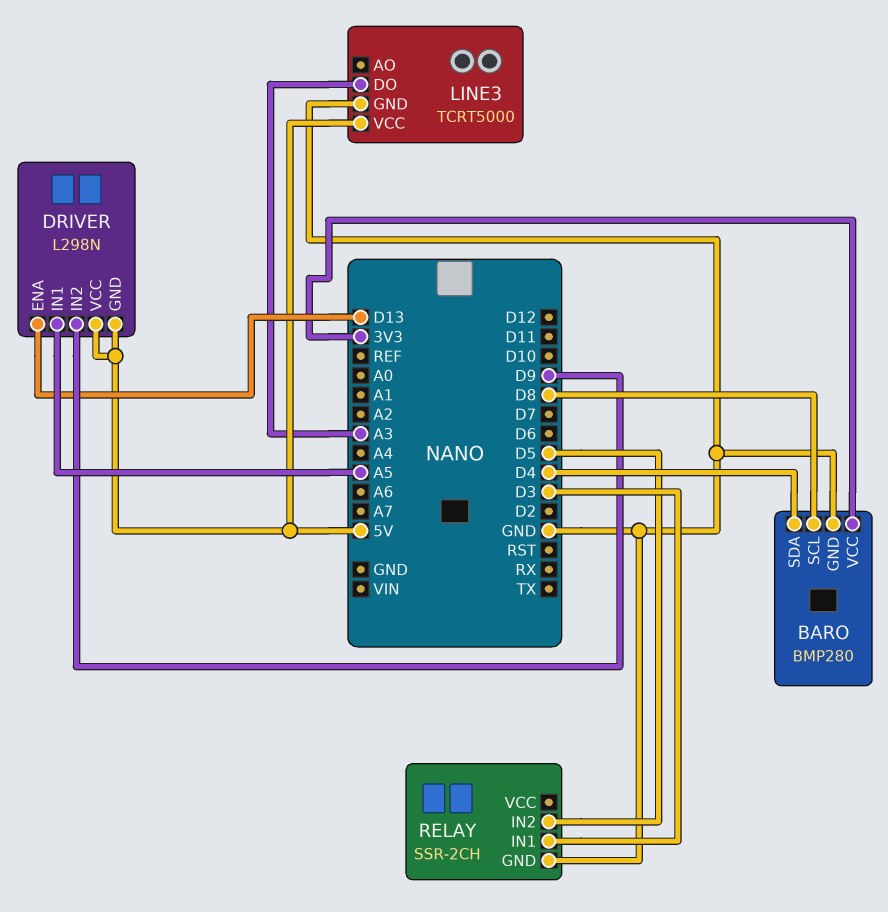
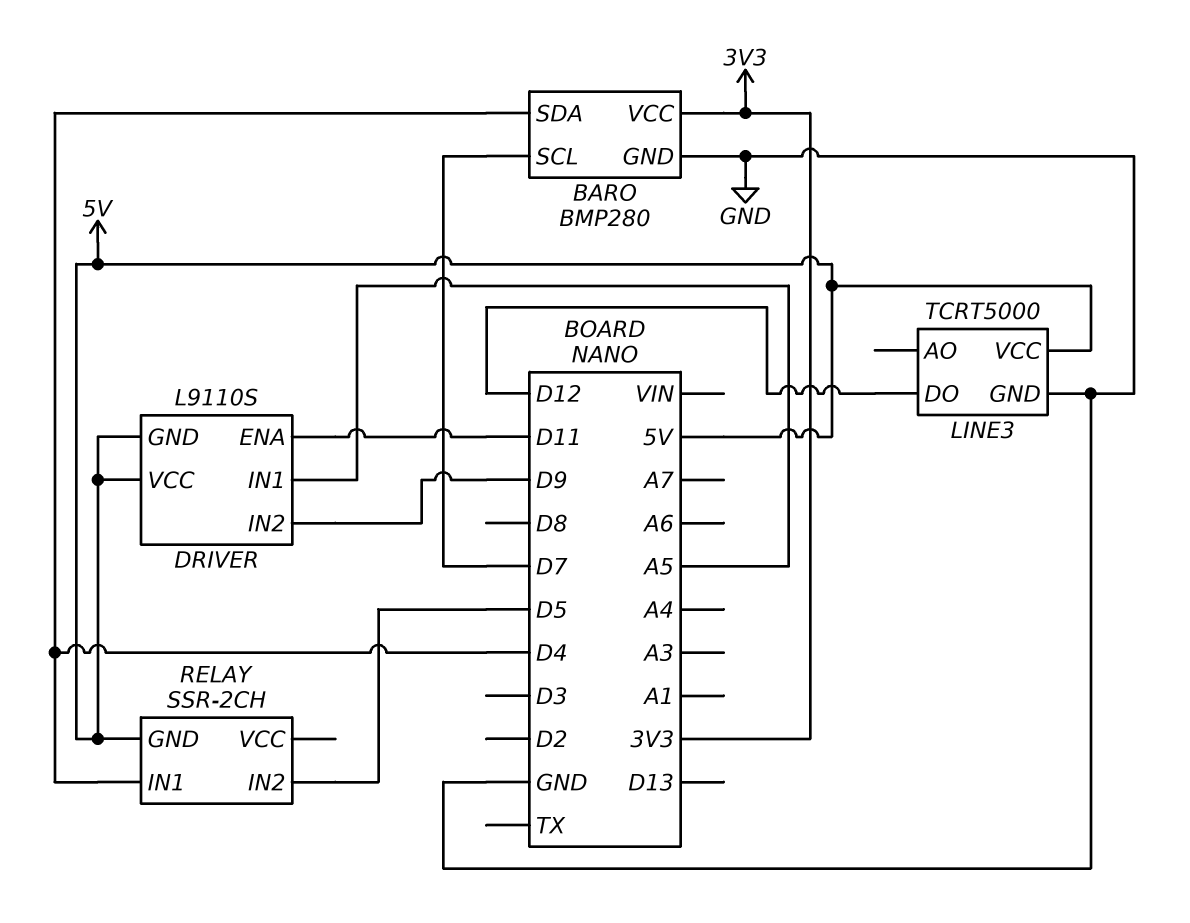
BARO pin SCL: D8 -> D7
DRIVER: L298N -> L9110S
DRIVER pin ENA: D13 -> D11
LINE3 pin DO: A3 -> D12
RELAY pin GND: GND -> 5V
RELAY pin IN1: D3 -> D4

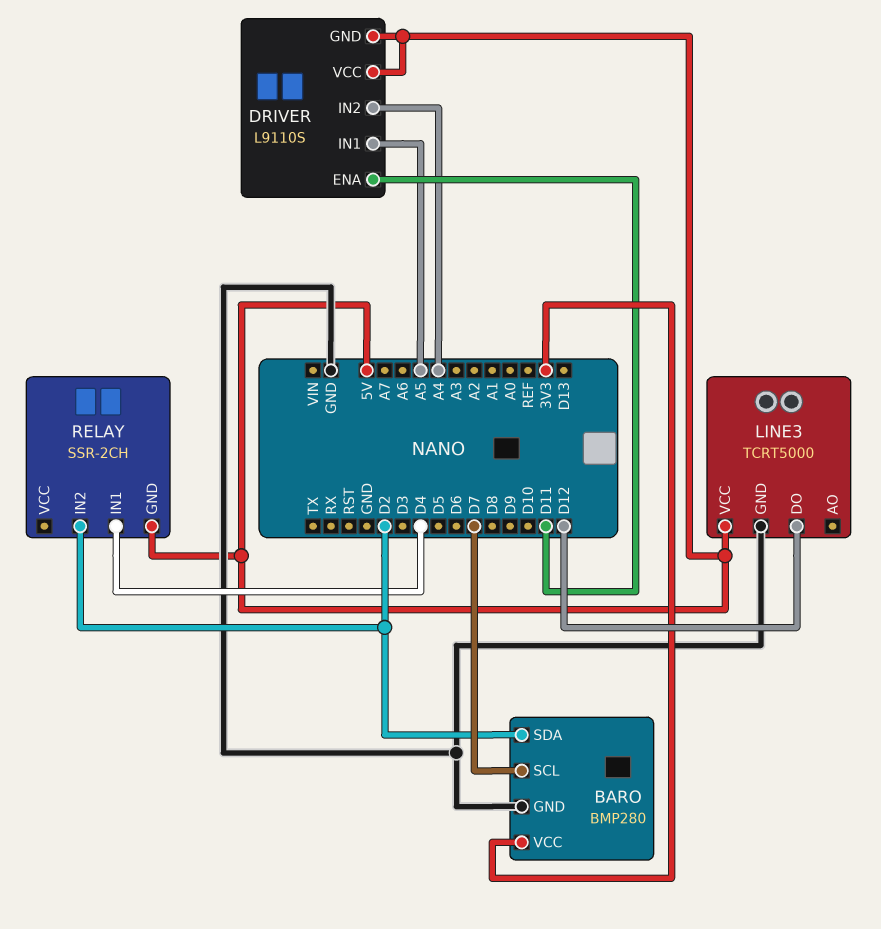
BARO pin SDA: D4 -> D2
DRIVER pin IN2: D9 -> A4
RELAY pin IN2: D5 -> D2

